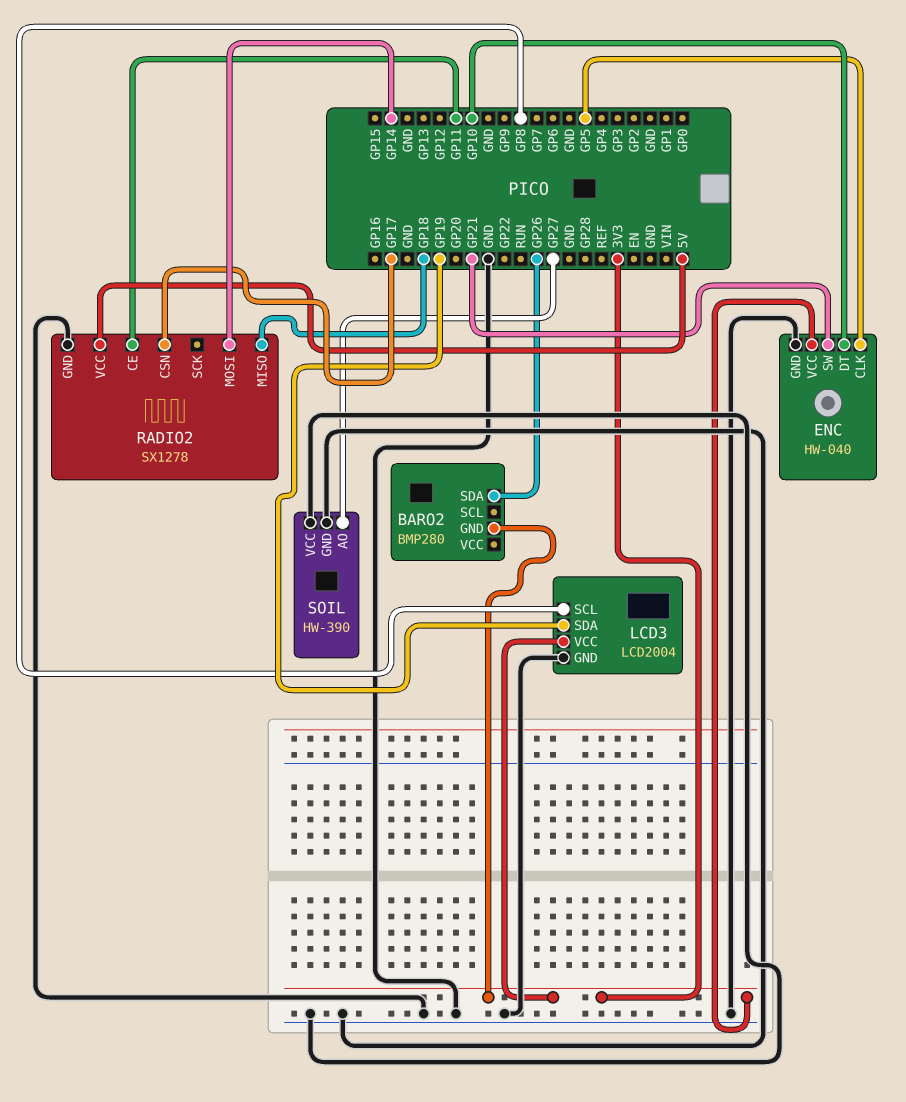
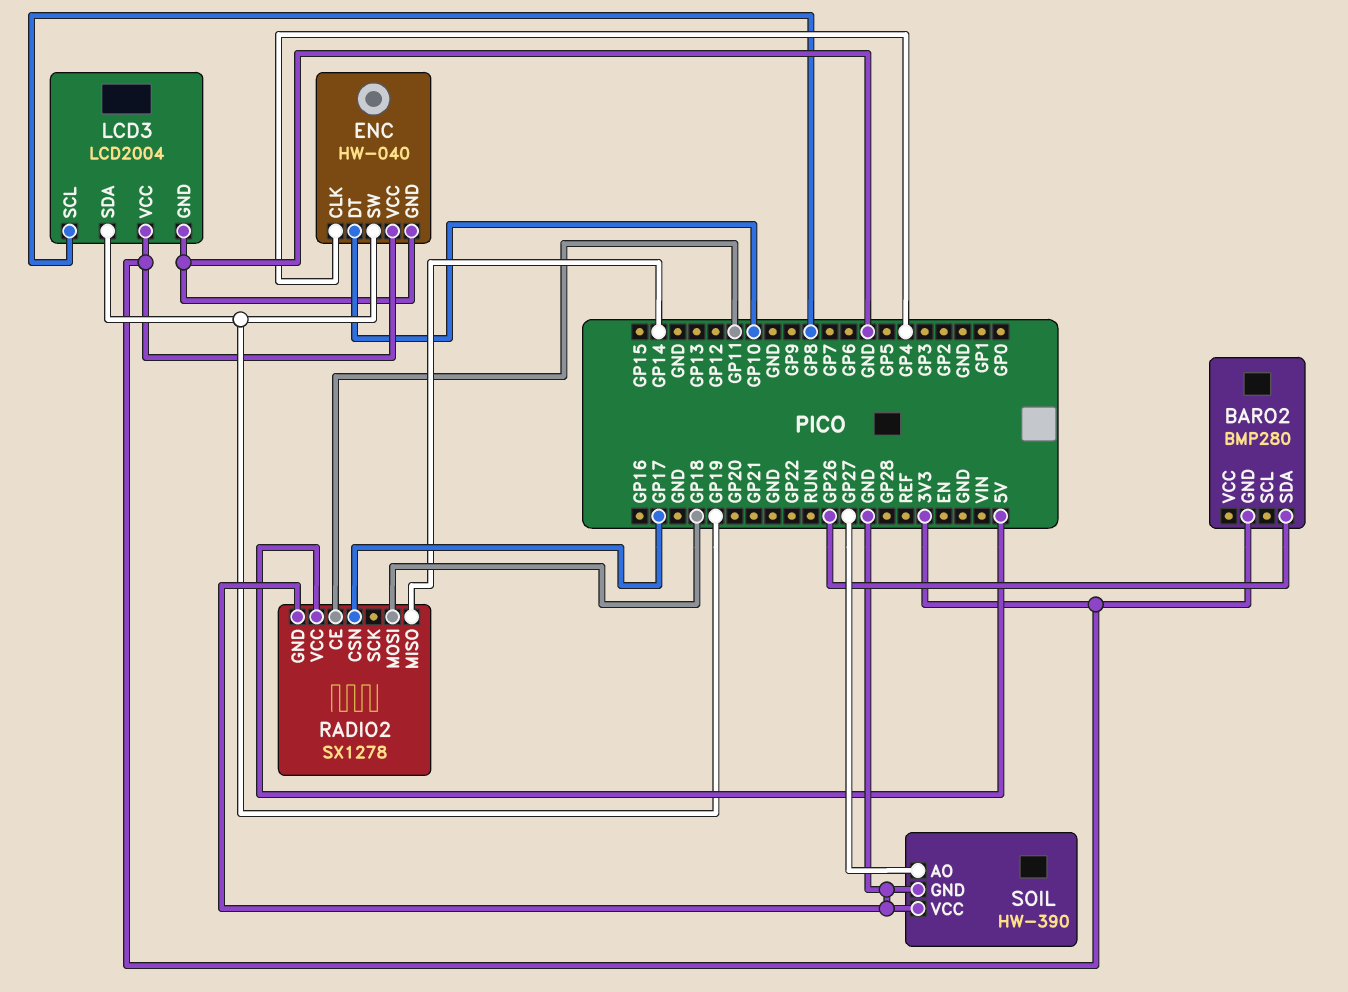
ENC pin CLK: GP5 -> GP4
ENC pin SW: GP21 -> GP19
RADIO2 pin MISO: GP18 -> GP14
RADIO2 pin MOSI: GP14 -> GP18

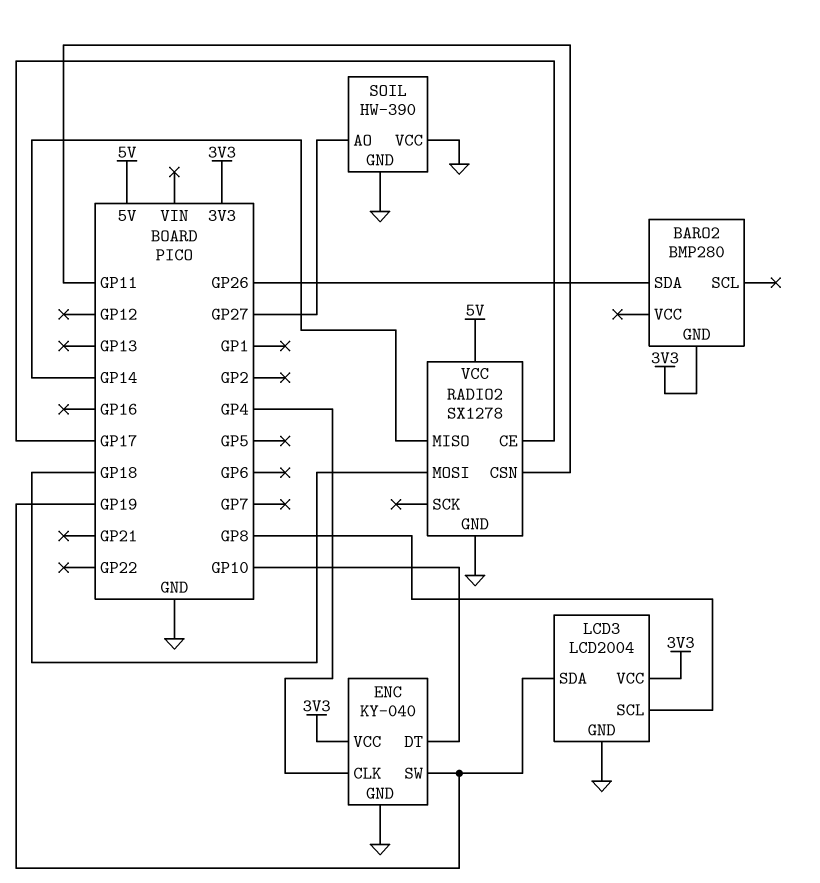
ENC: HW-040 -> KY-040
RADIO2 pin CE: GP11 -> GP17
RADIO2 pin CSN: GP17 -> GP11

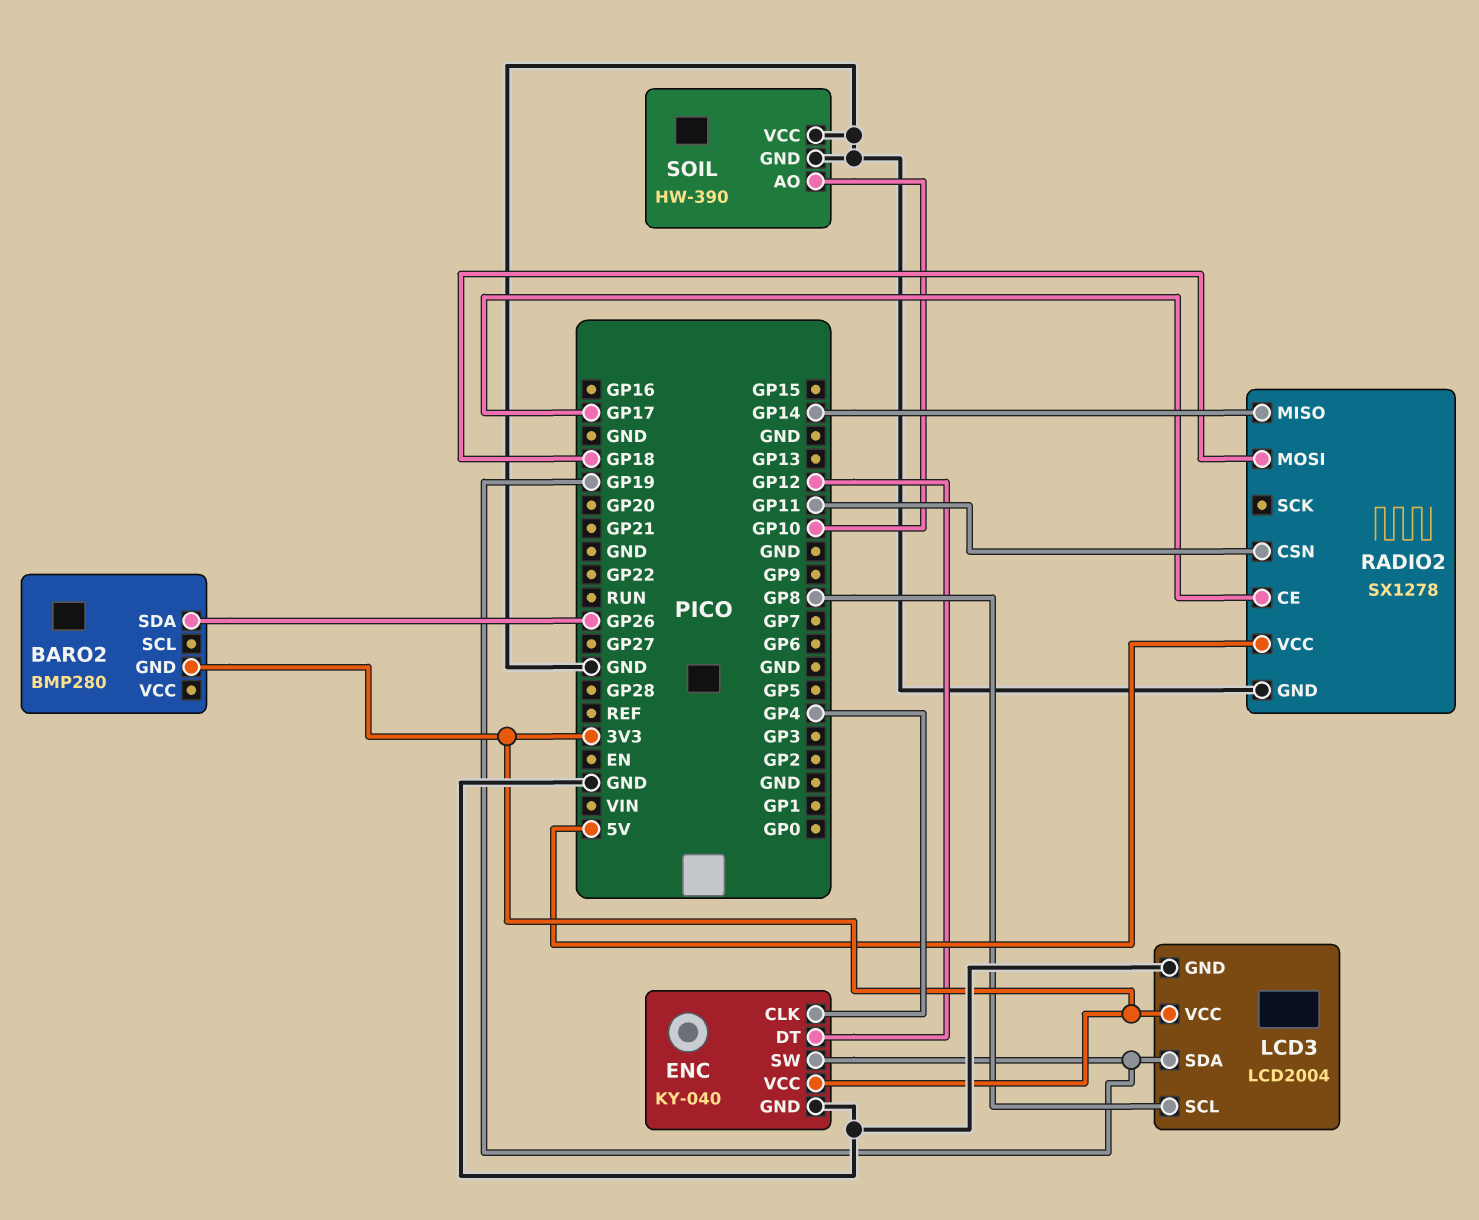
ENC pin DT: GP10 -> GP12
SOIL pin AO: GP27 -> GP10

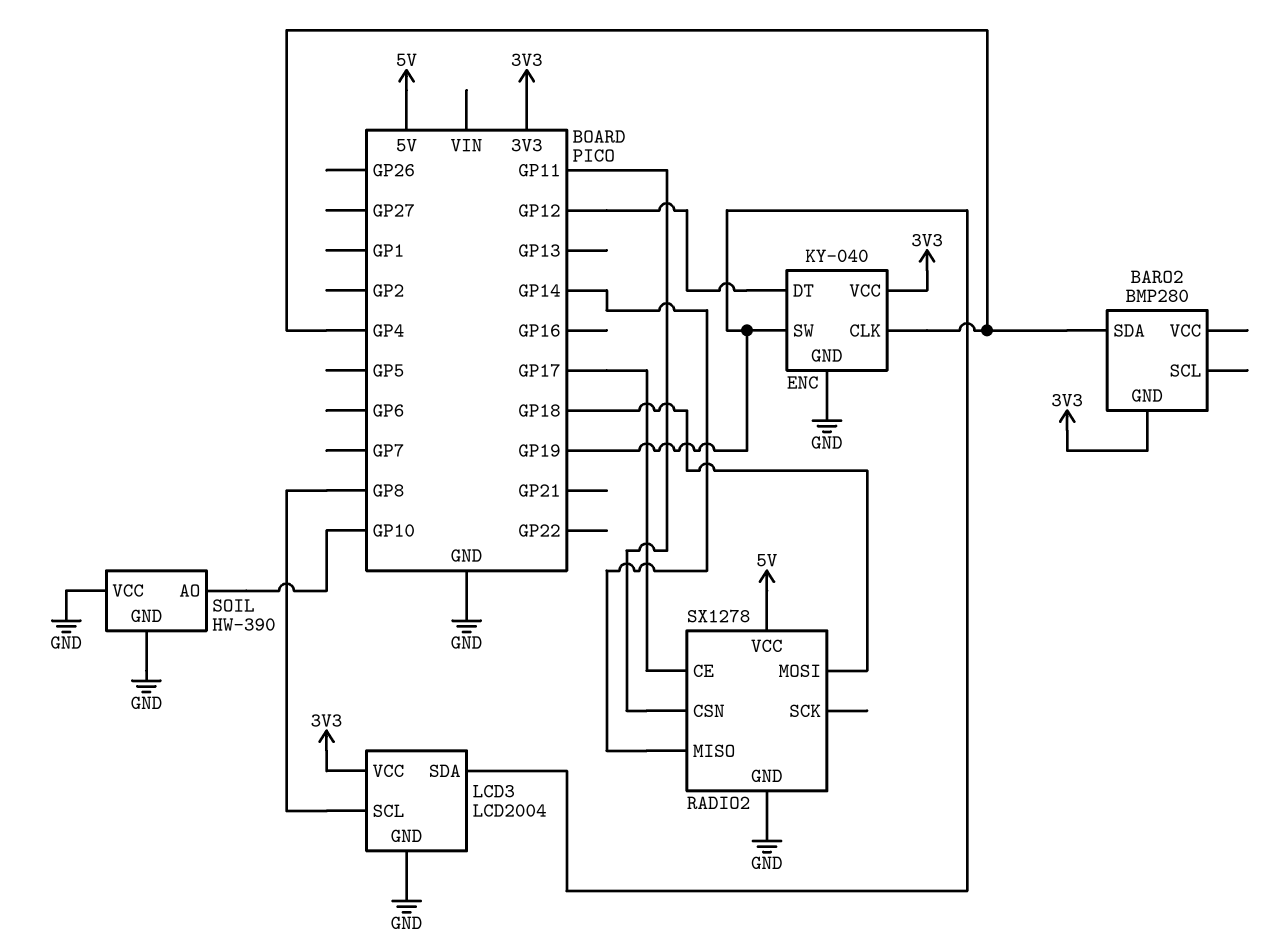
BARO2 pin SDA: GP26 -> GP4

